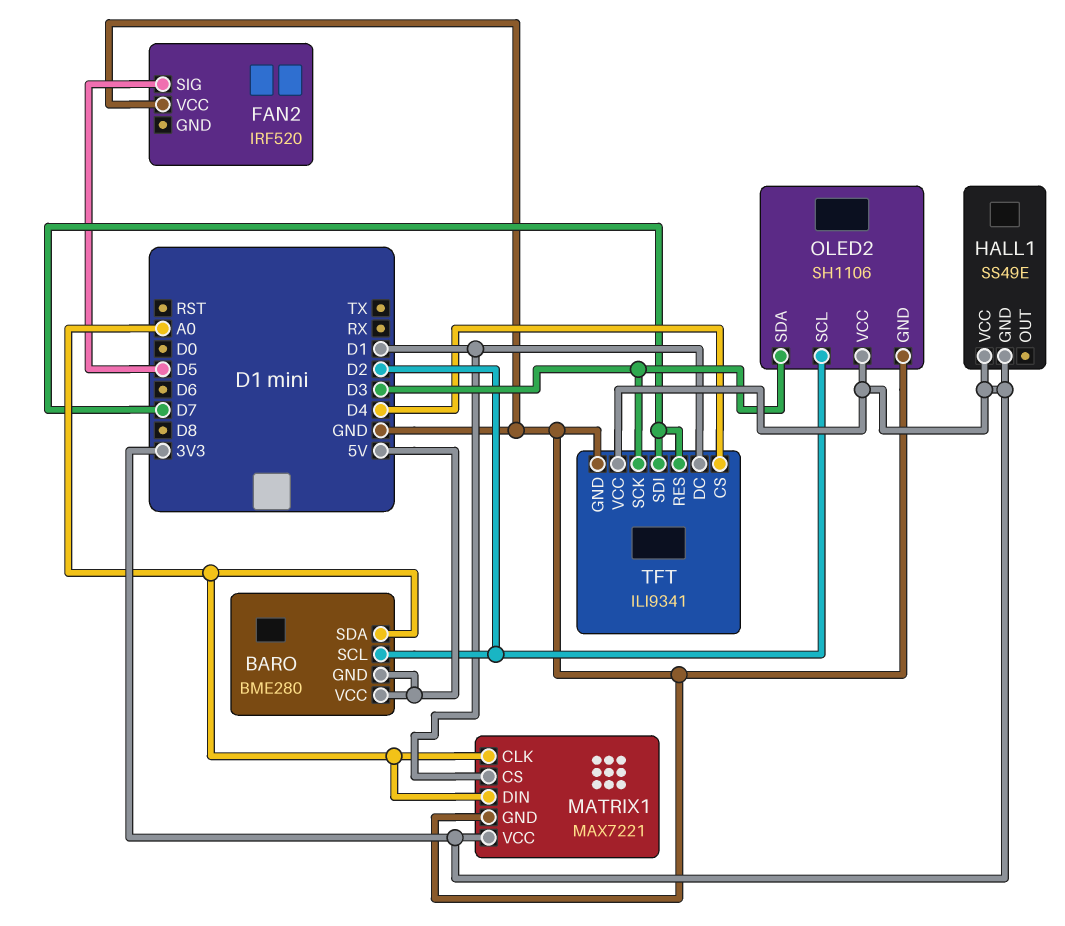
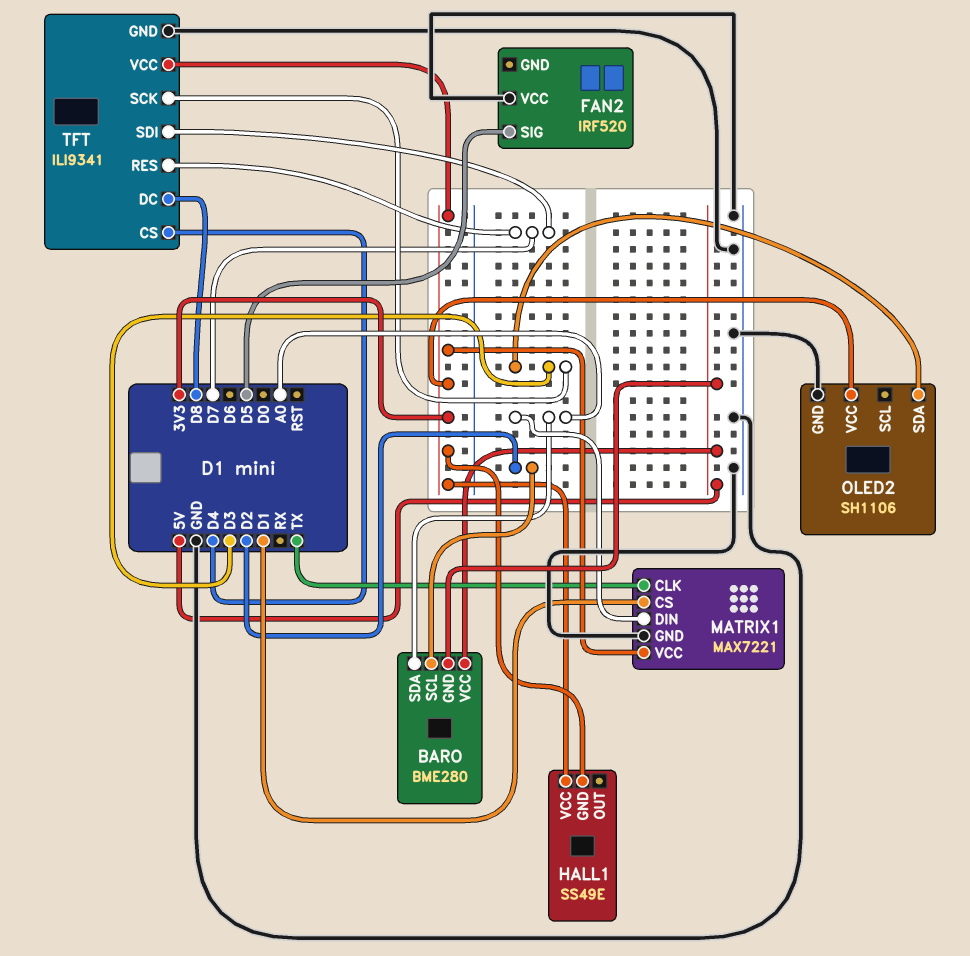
MATRIX1 pin CLK: A0 -> TX
OLED2 pin SCL: D2 -> none
TFT pin DC: D1 -> D8

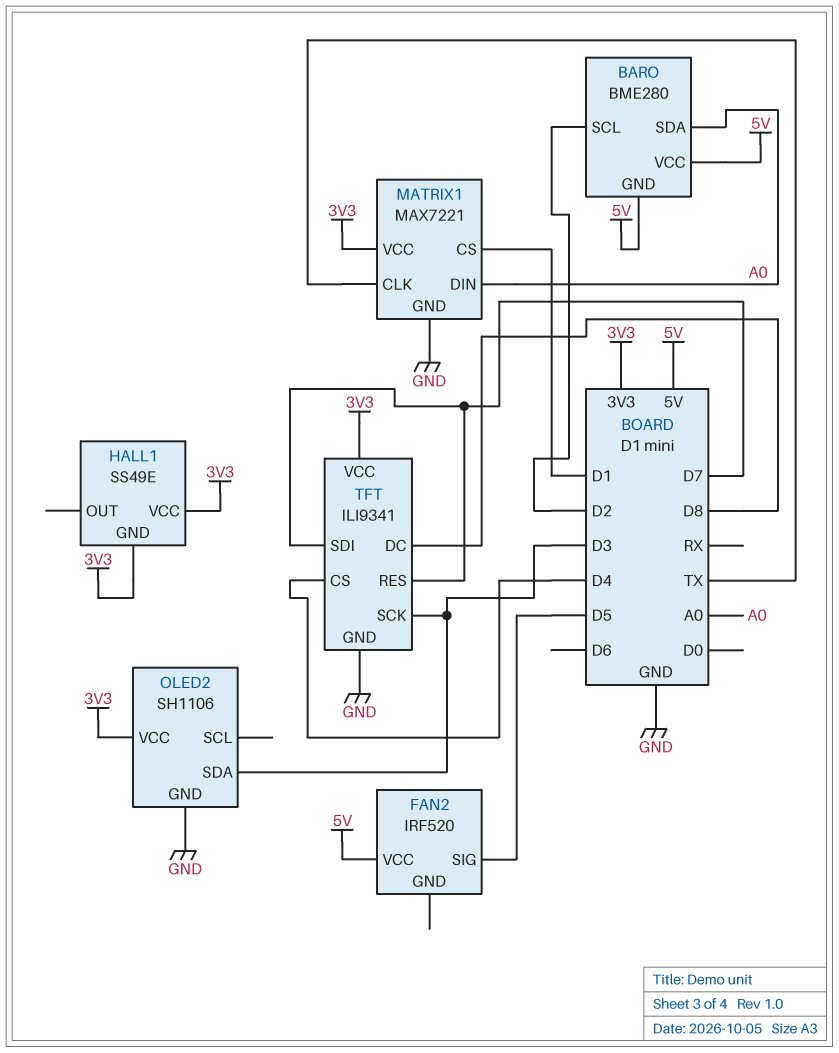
FAN2 pin VCC: GND -> 5V

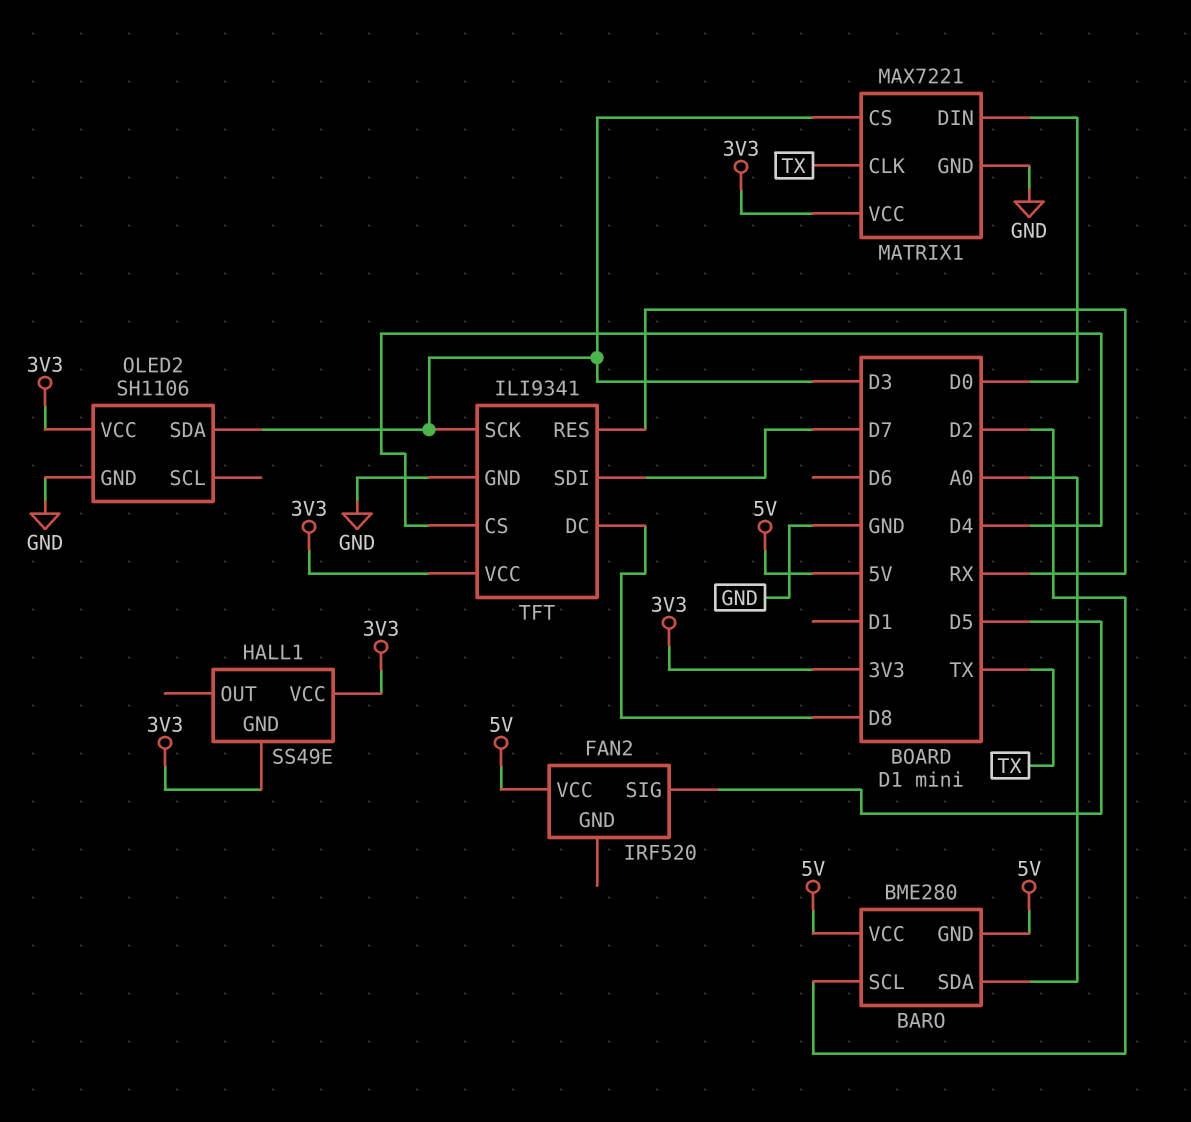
MATRIX1 pin CS: D1 -> D3
MATRIX1 pin DIN: A0 -> D0
TFT pin RES: D7 -> RX

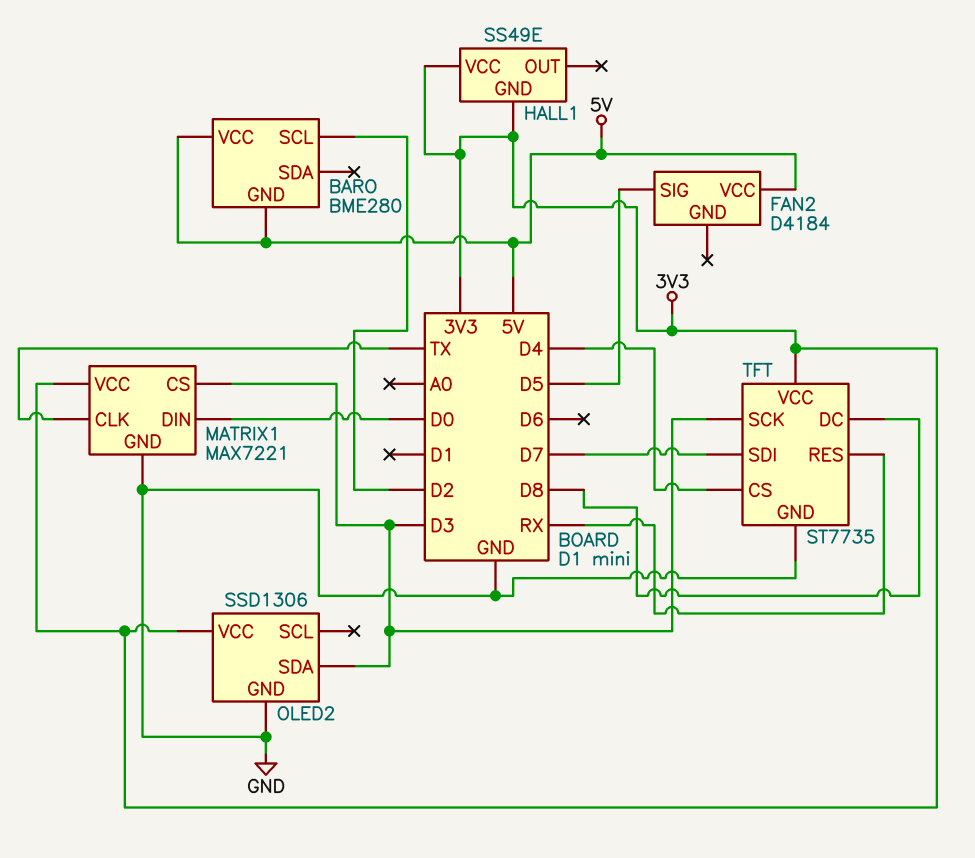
BARO pin SDA: A0 -> none
FAN2: IRF520 -> D4184
OLED2: SH1106 -> SSD1306
TFT: ILI9341 -> ST7735

